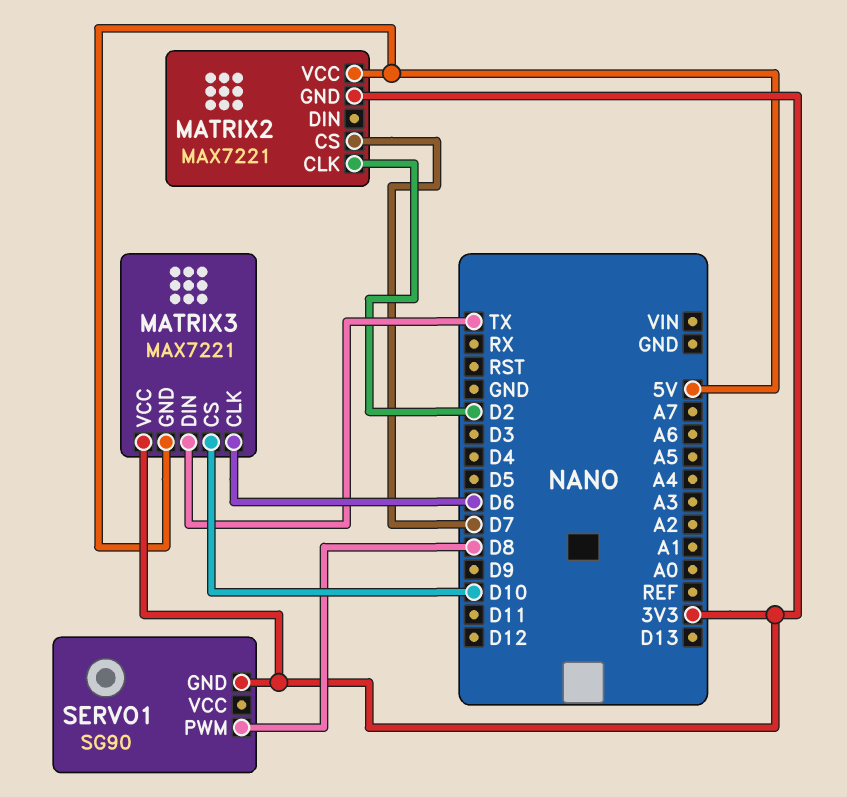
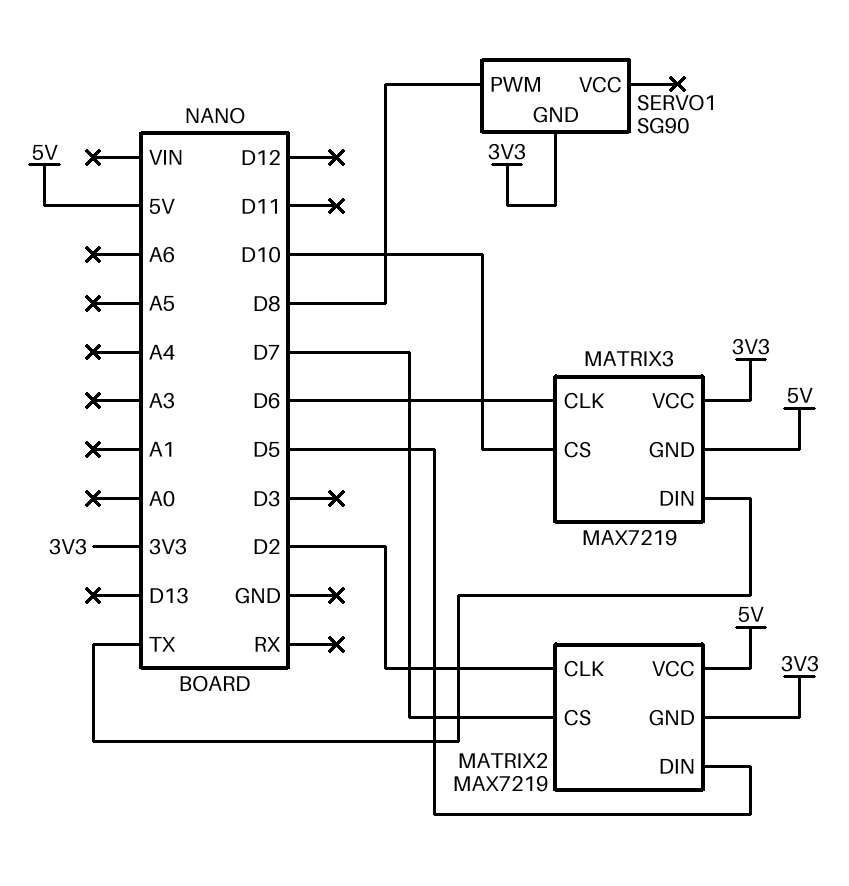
MATRIX2: MAX7221 -> MAX7219
MATRIX2 pin DIN: none -> D5
MATRIX3: MAX7221 -> MAX7219

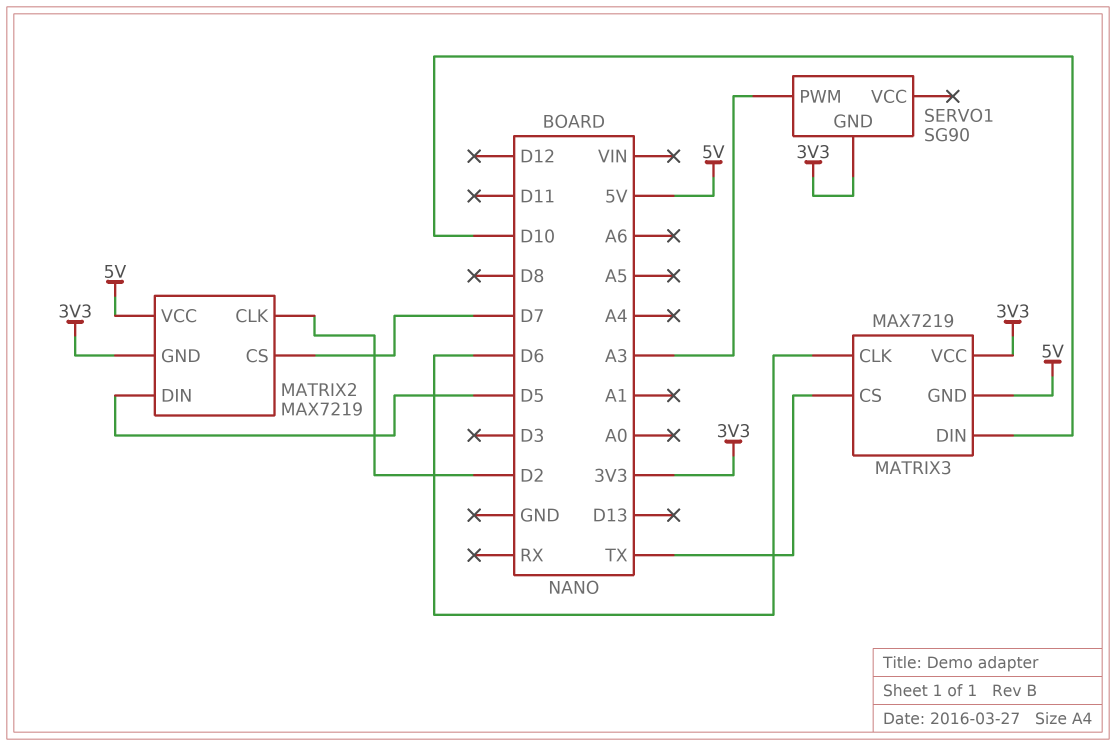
MATRIX3 pin CS: D10 -> TX
MATRIX3 pin DIN: TX -> D10
SERVO1 pin PWM: D8 -> A3

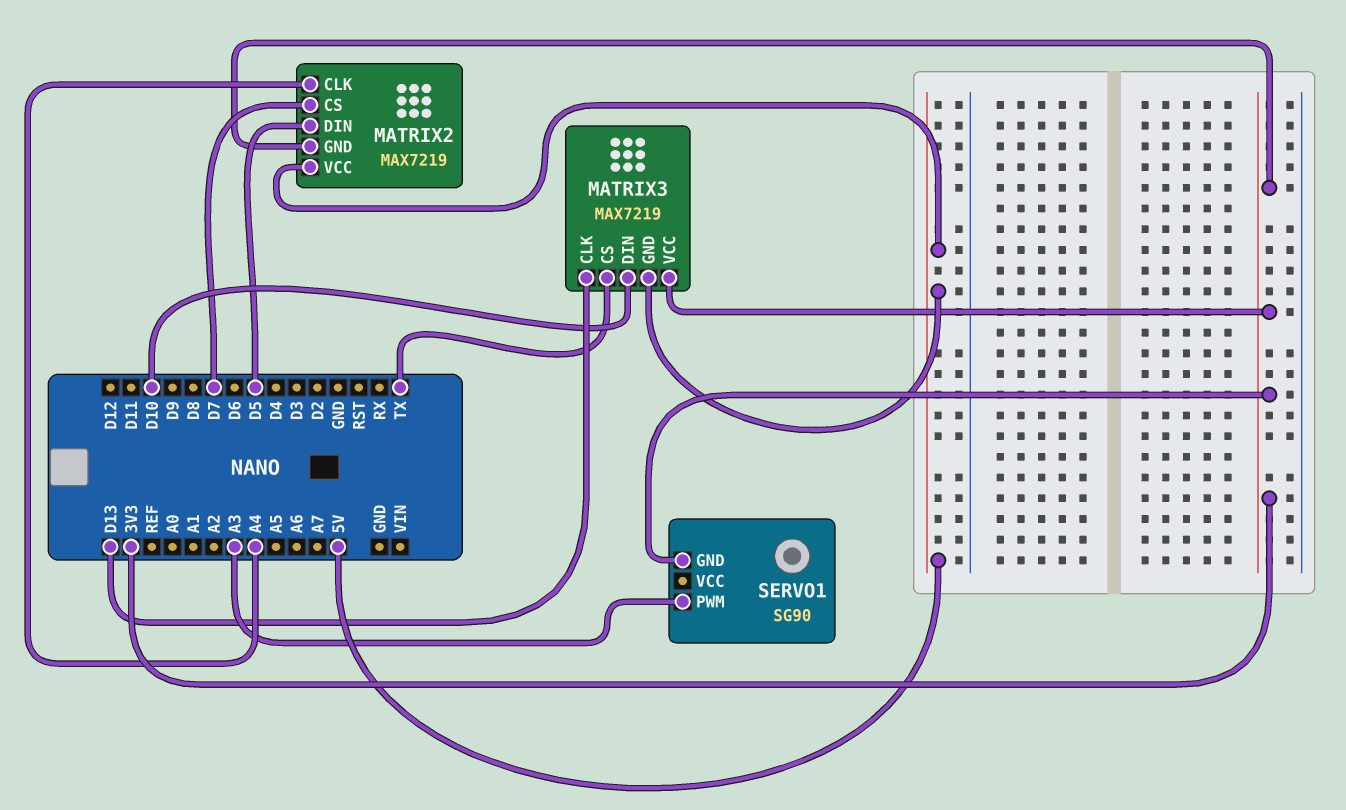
MATRIX2 pin CLK: D2 -> A4
MATRIX3 pin CLK: D6 -> D13

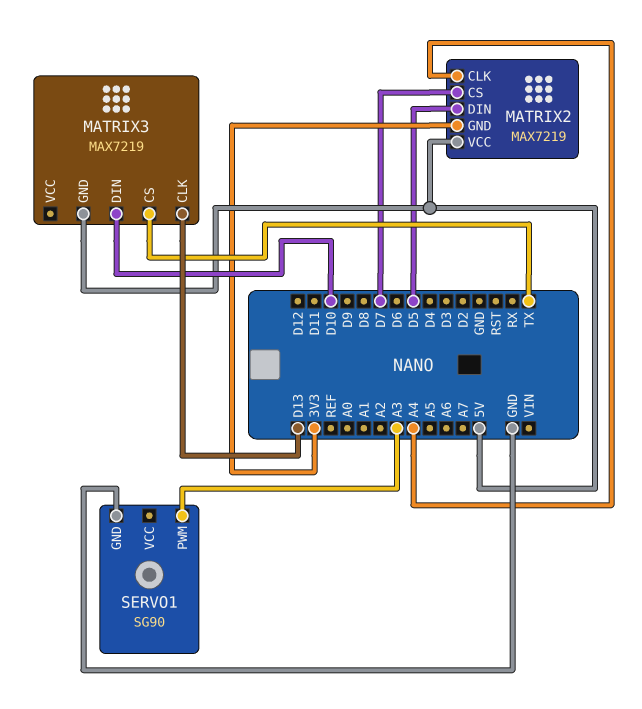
MATRIX3 pin VCC: 3V3 -> none
SERVO1 pin GND: 3V3 -> GND

